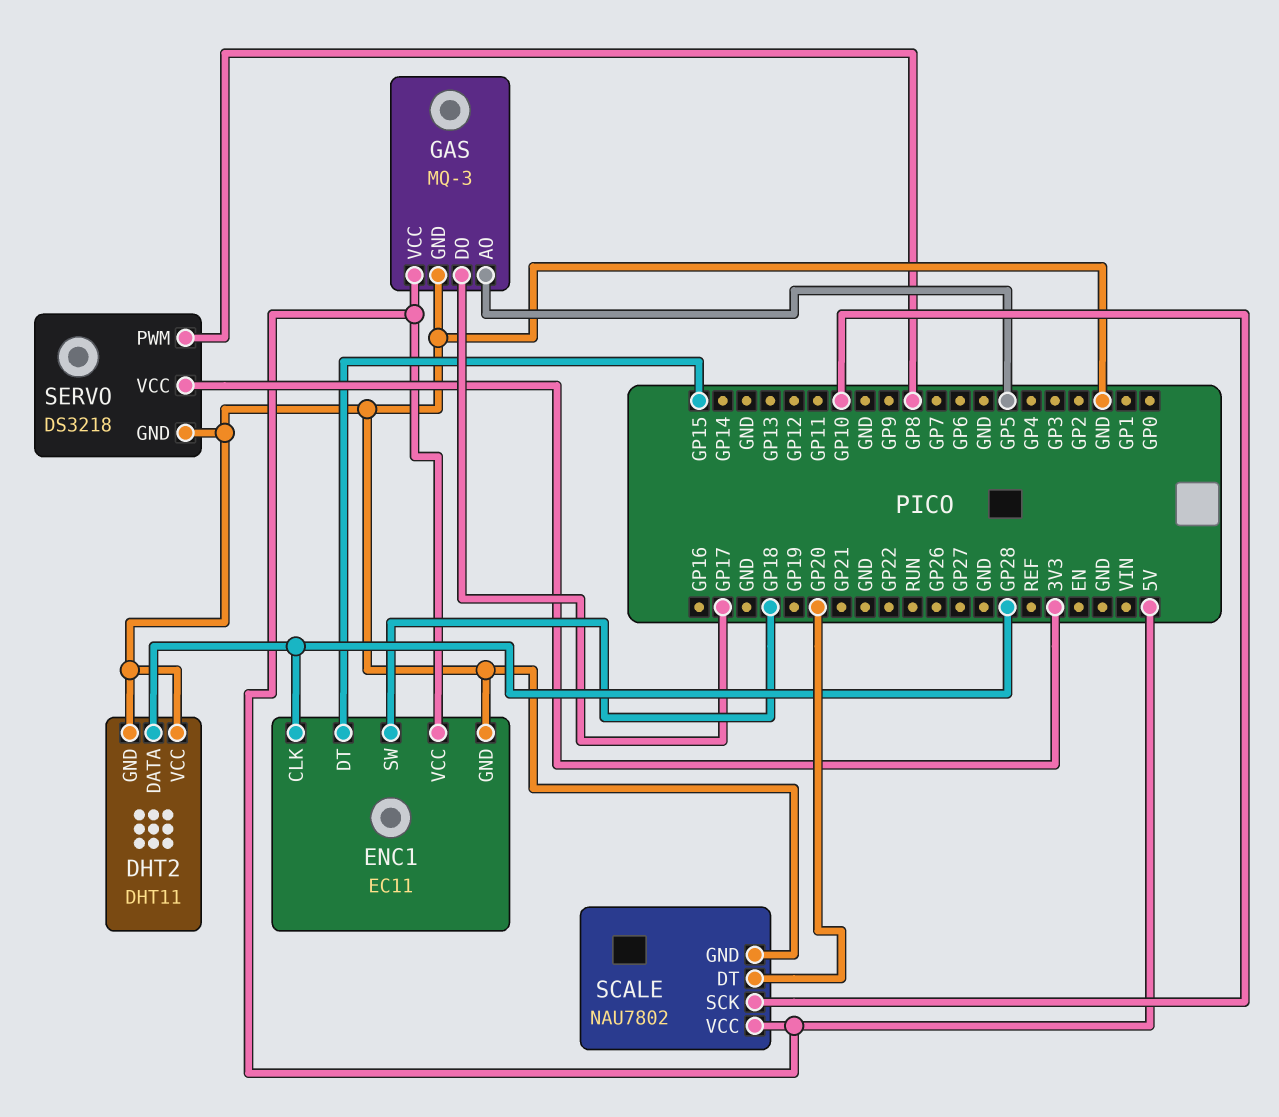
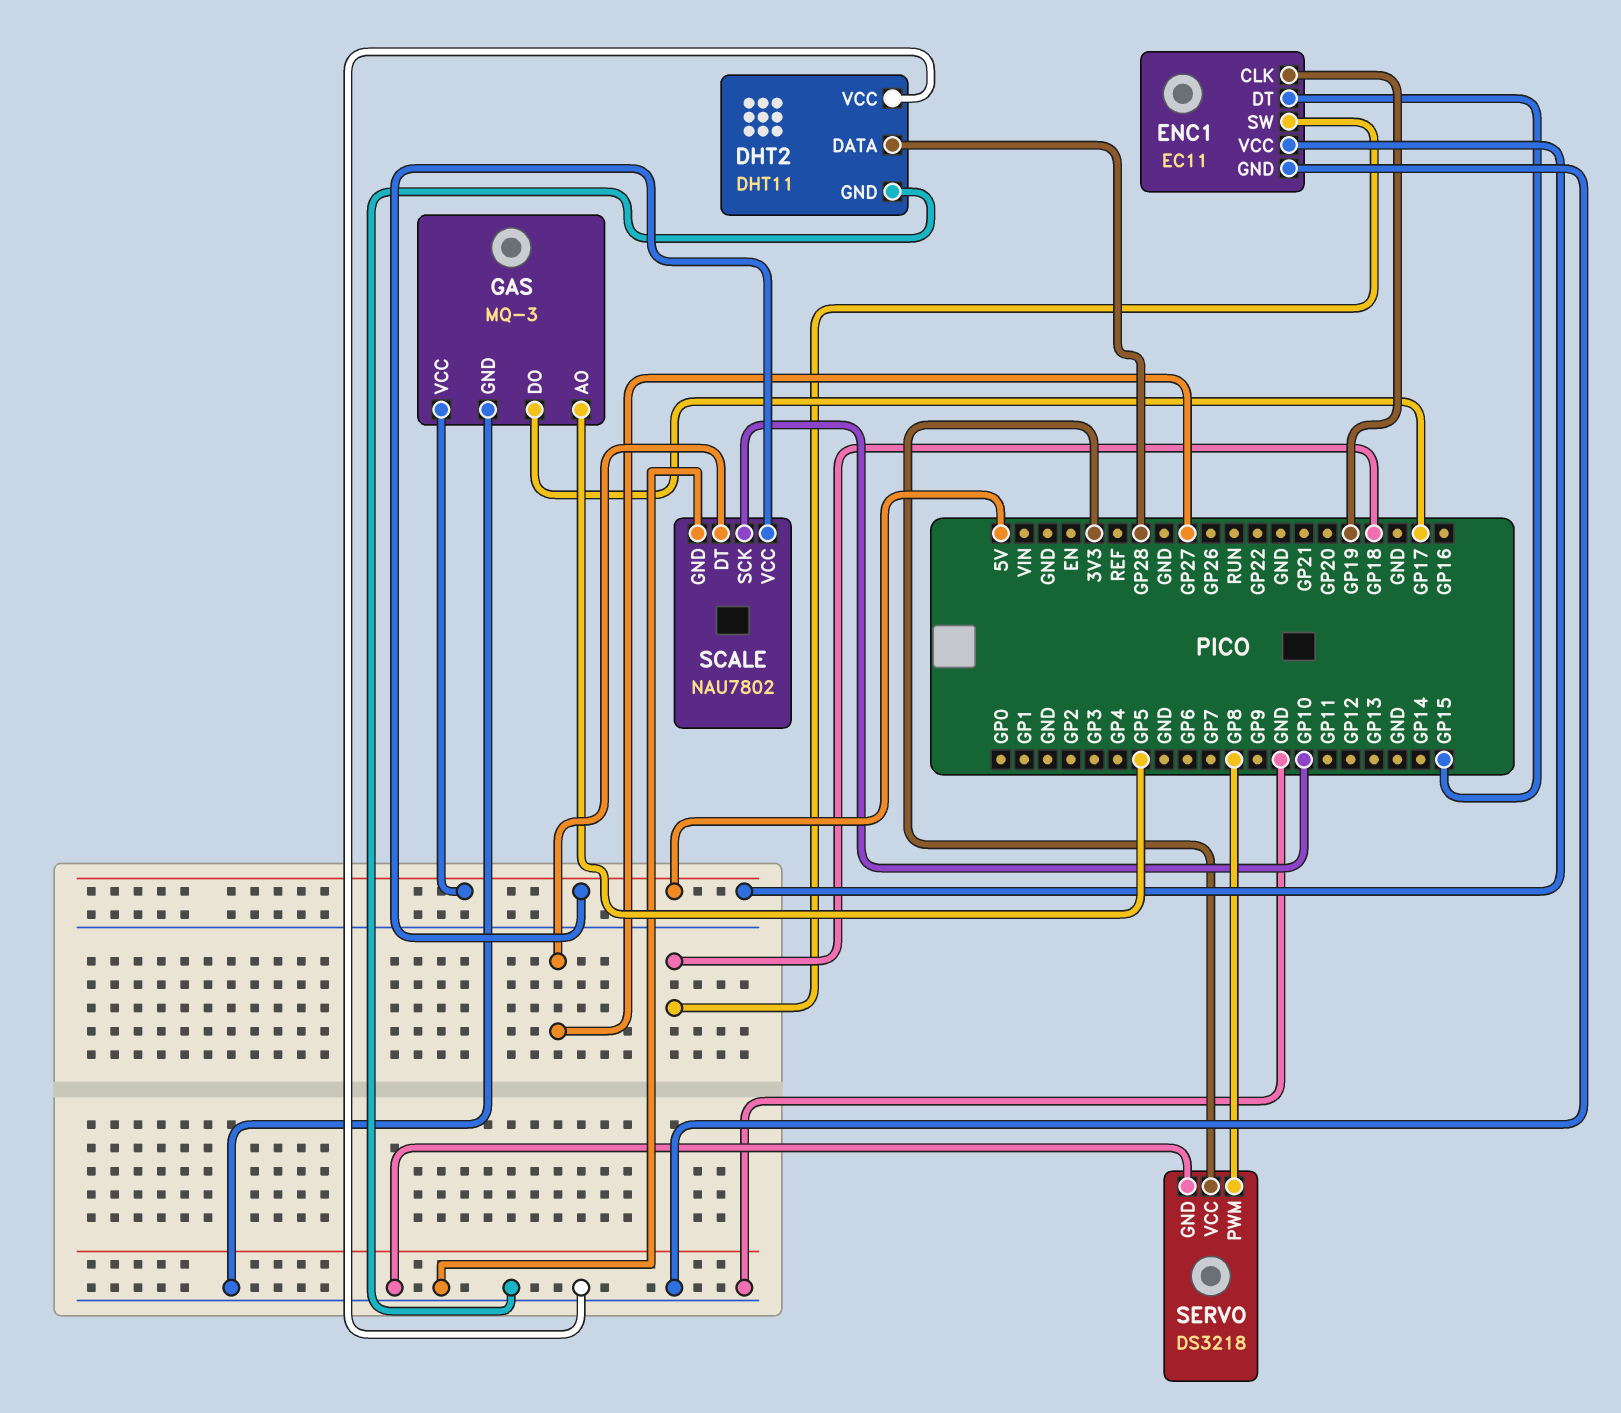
ENC1 pin CLK: GP28 -> GP19
SCALE pin DT: GP20 -> GP27

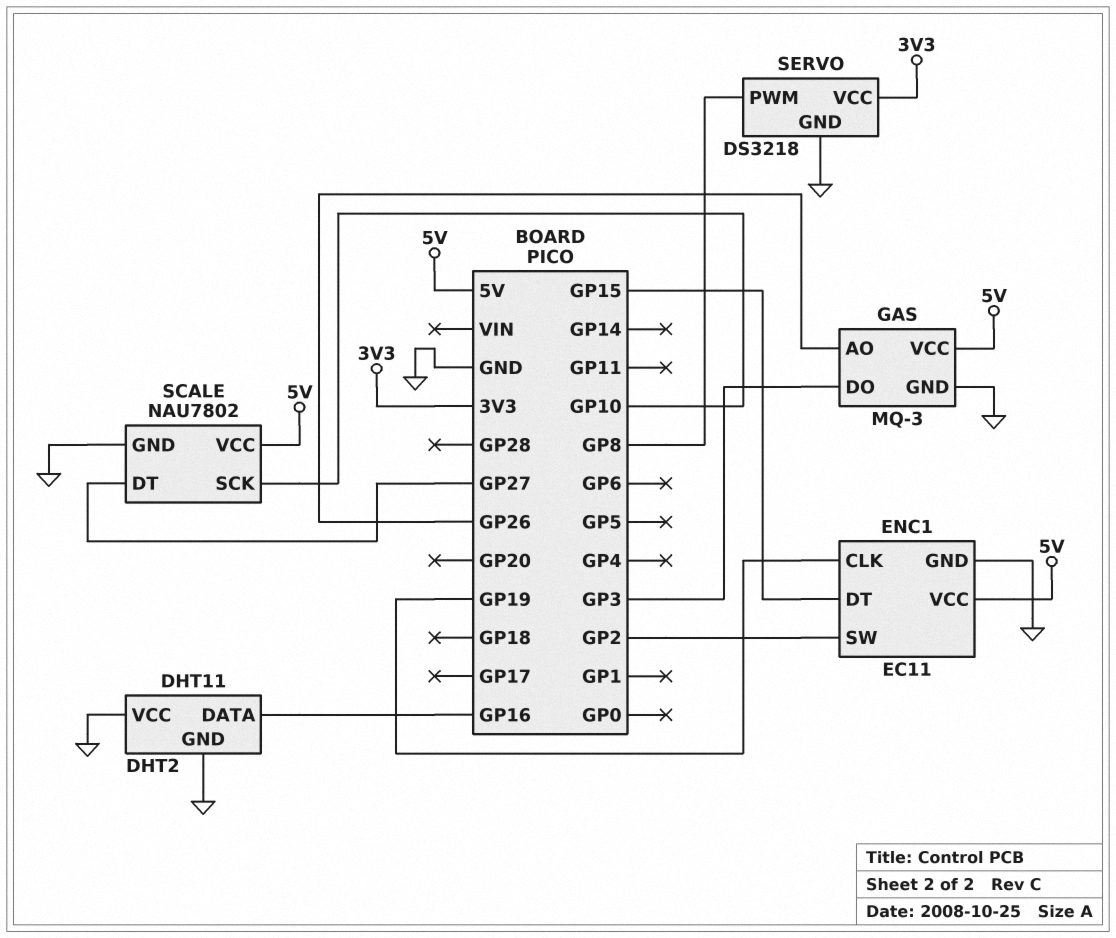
DHT2 pin DATA: GP28 -> GP16
ENC1 pin SW: GP18 -> GP2
GAS pin AO: GP5 -> GP26
GAS pin DO: GP17 -> GP3

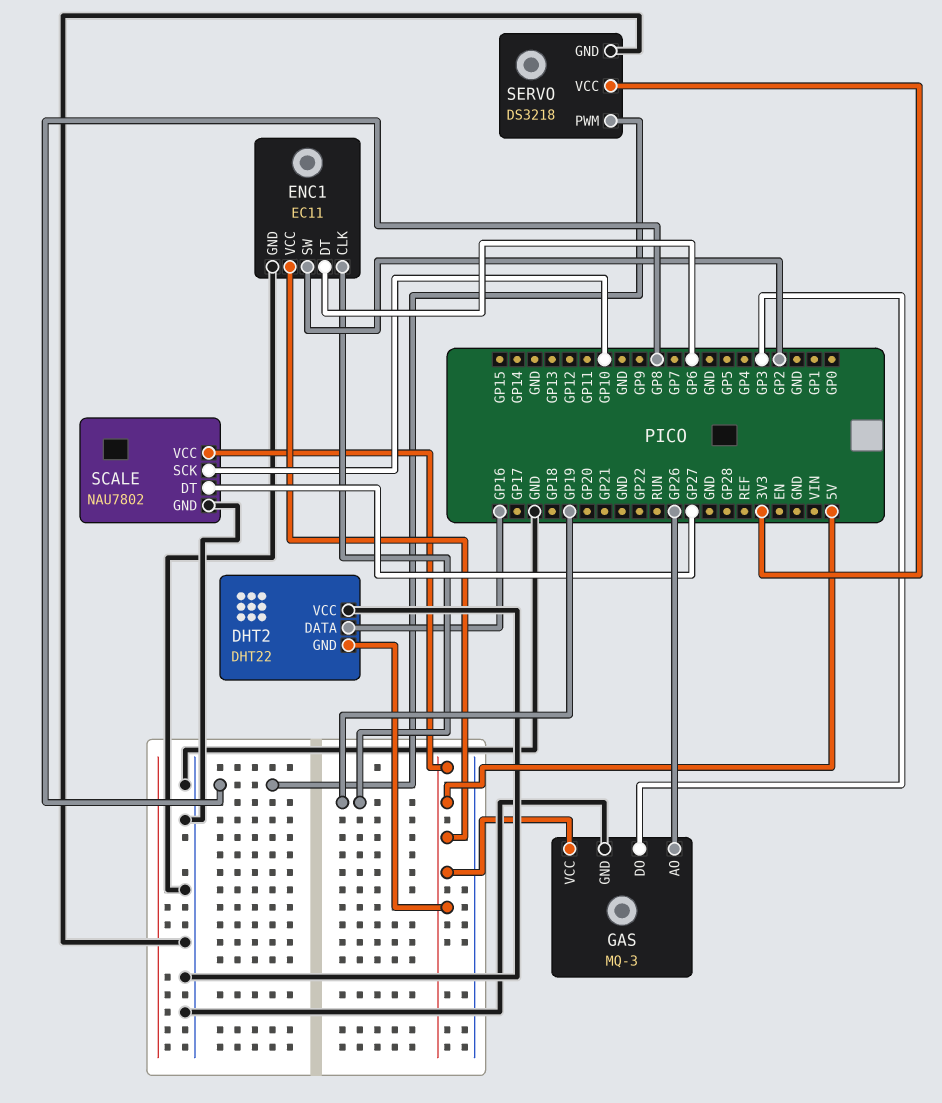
DHT2: DHT11 -> DHT22
DHT2 pin GND: GND -> 5V
ENC1 pin DT: GP15 -> GP6

